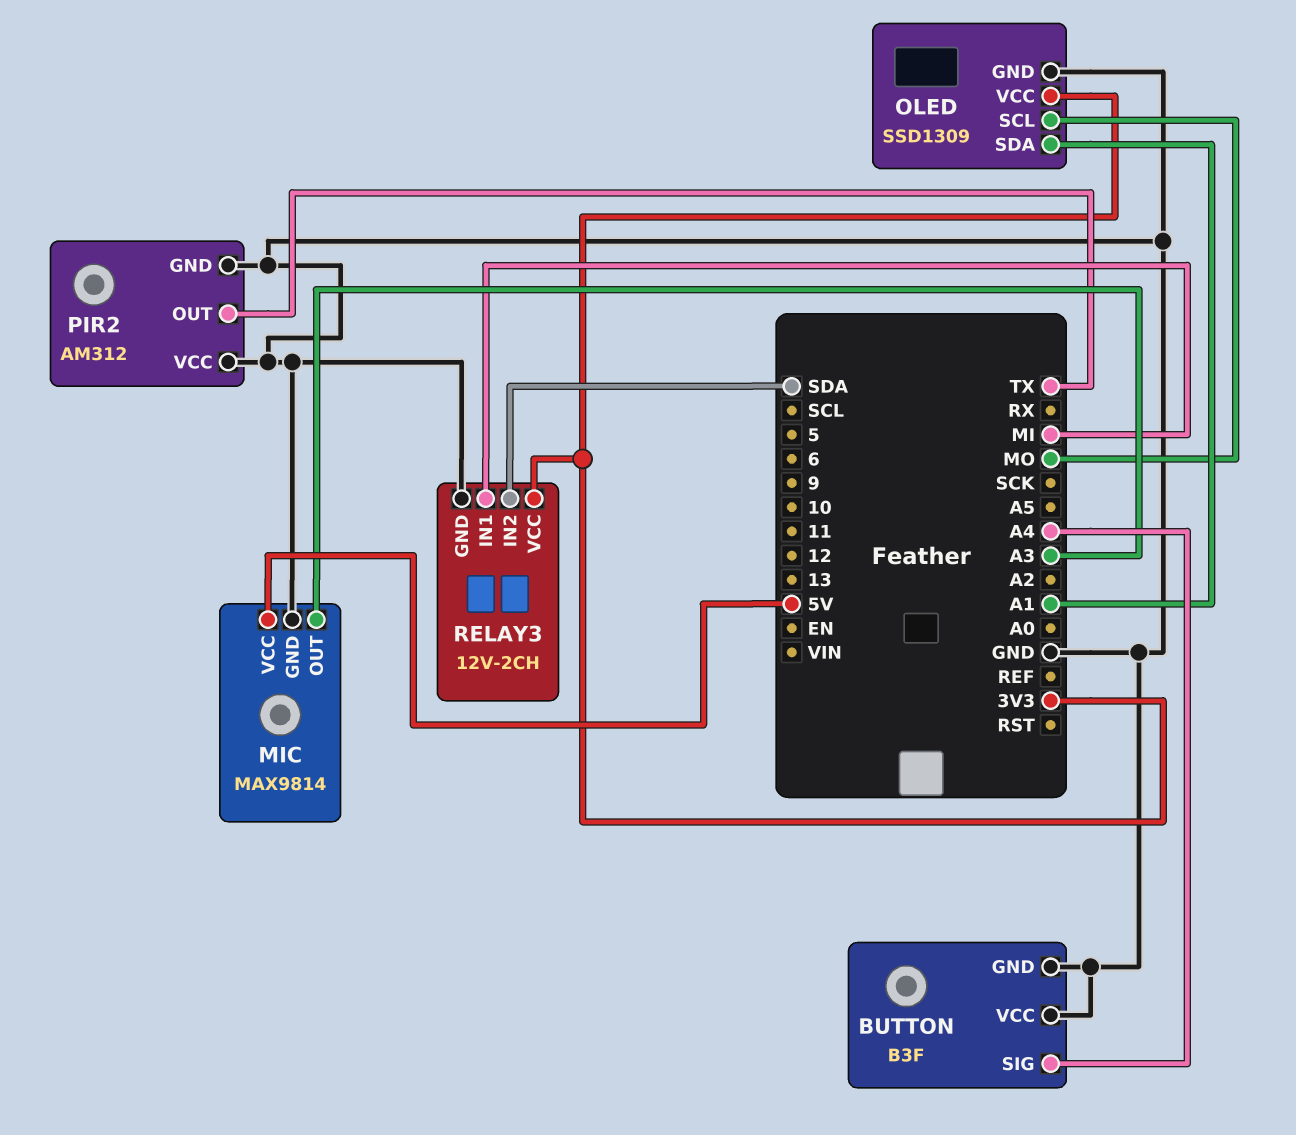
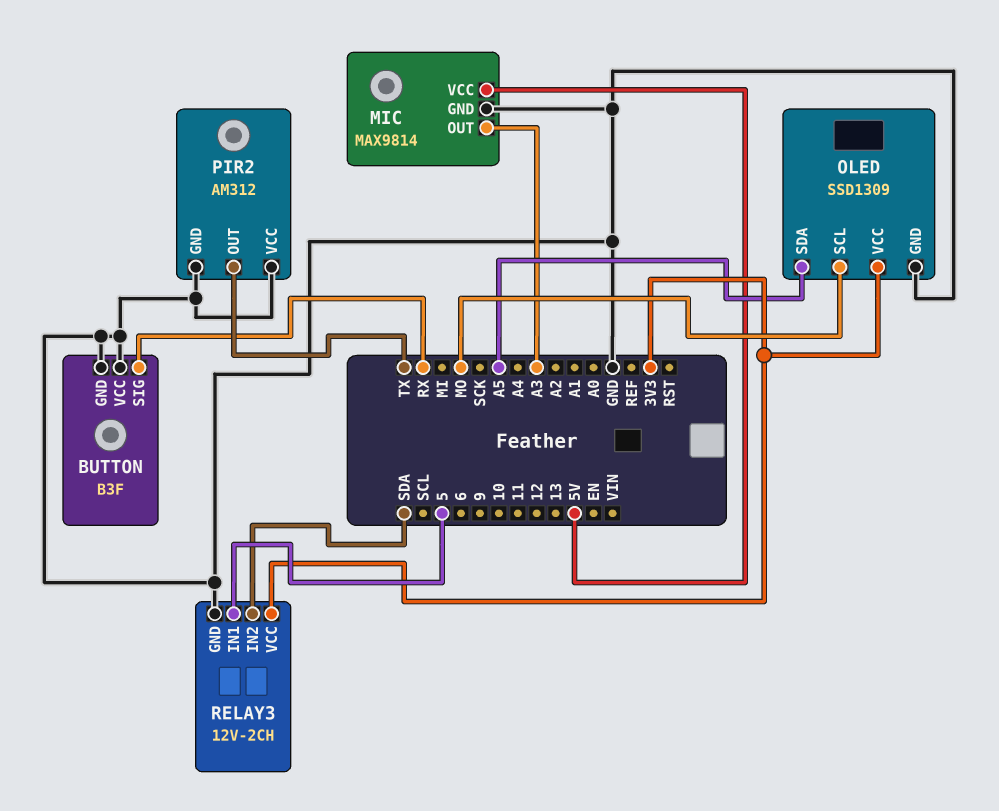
BUTTON pin SIG: A4 -> RX
OLED pin SDA: A1 -> A5
RELAY3 pin IN1: MI -> 5

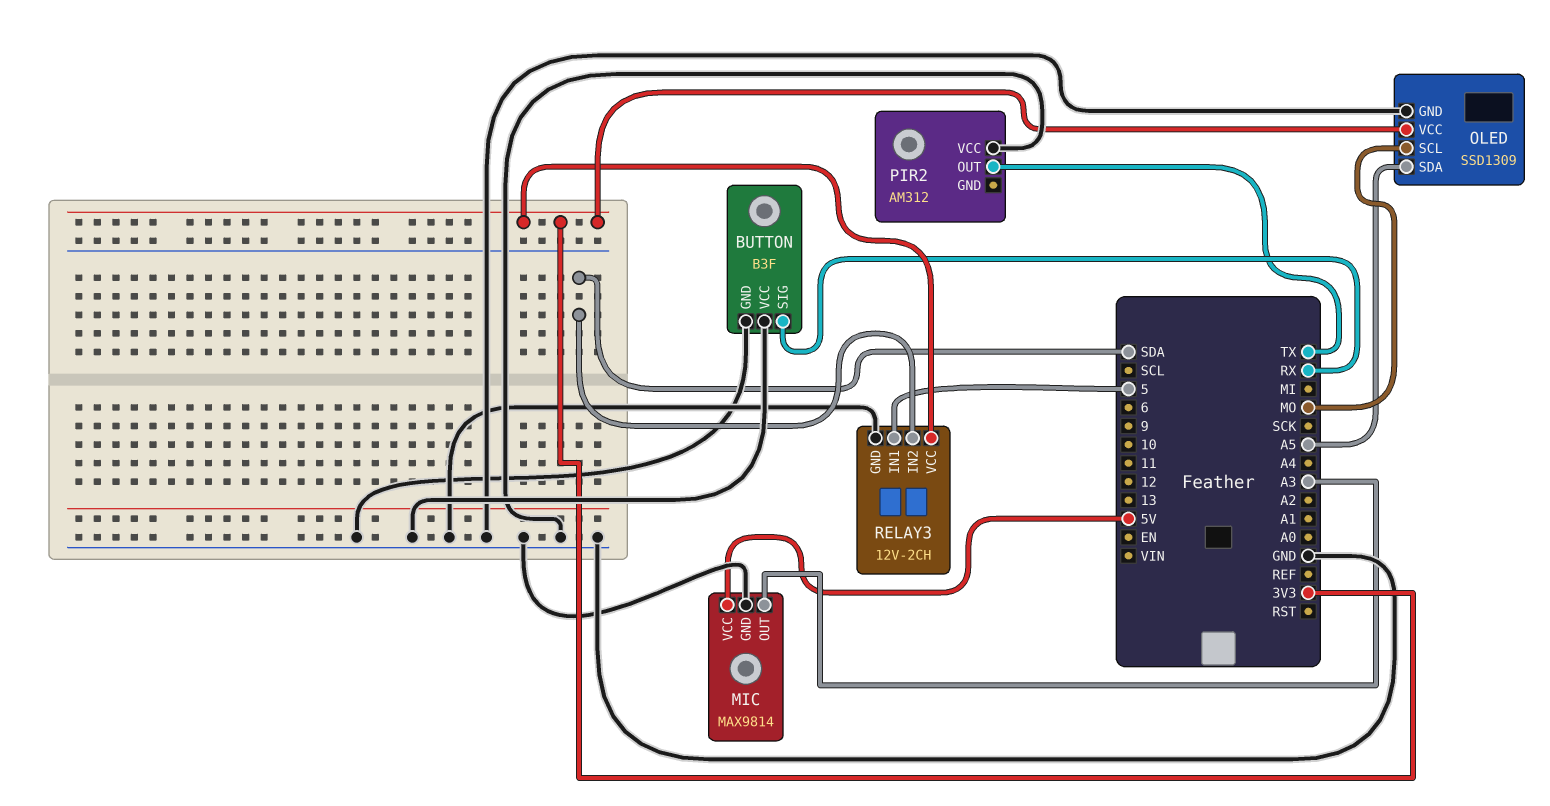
PIR2 pin GND: GND -> none

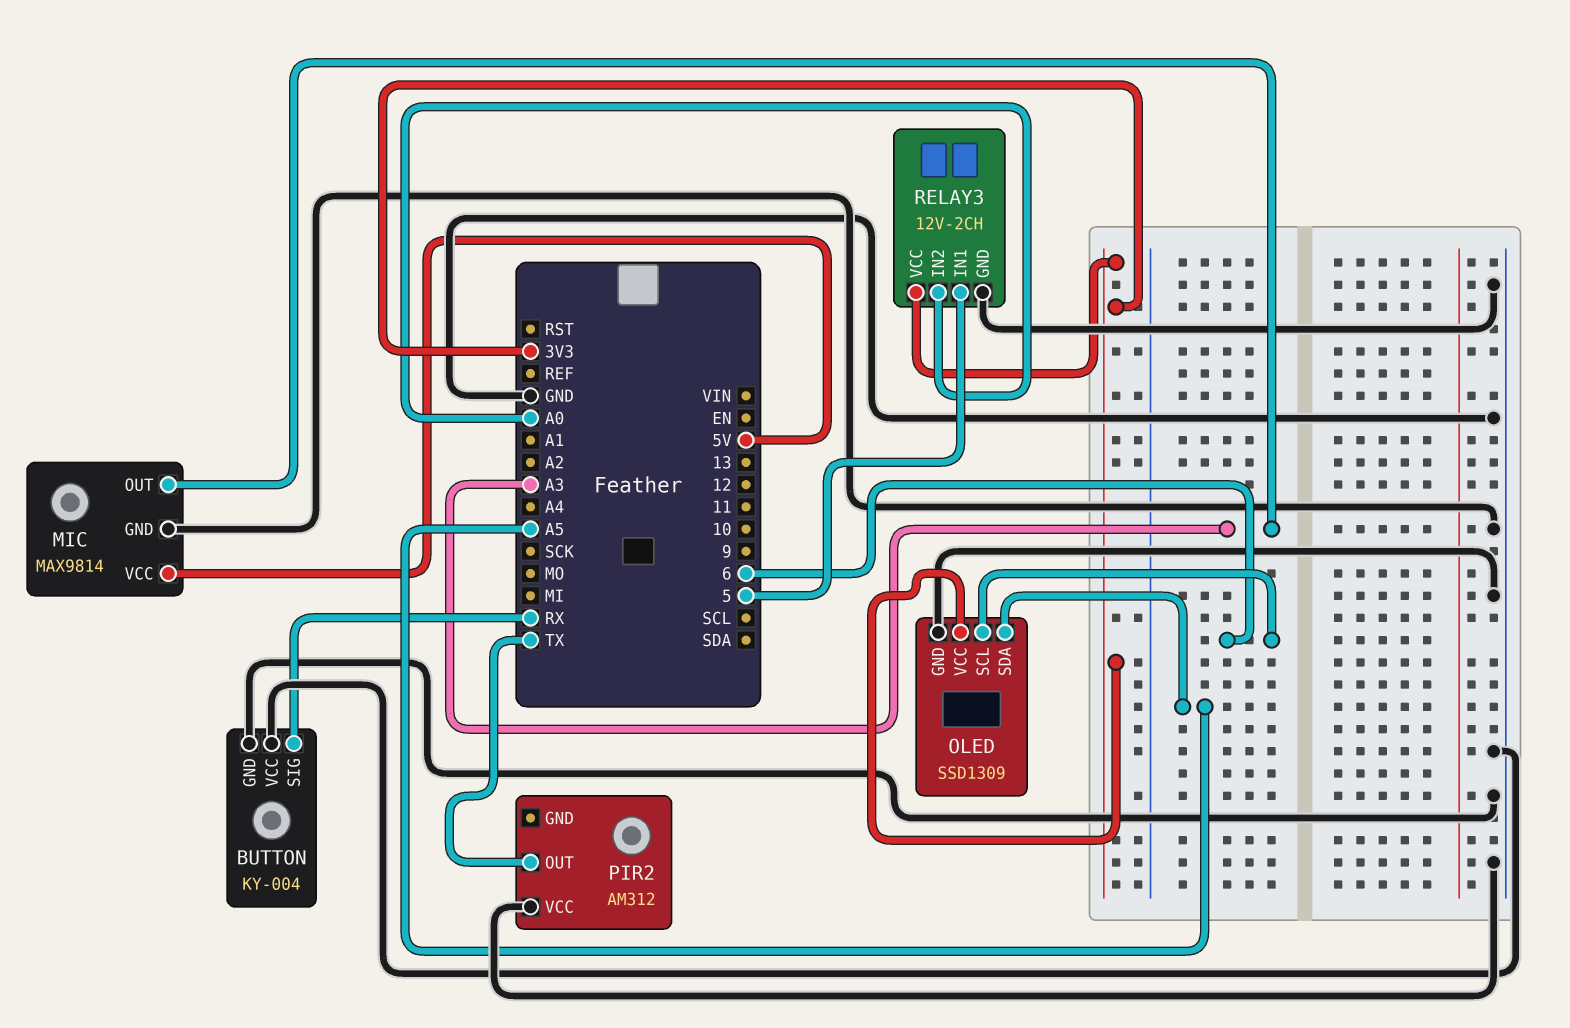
BUTTON: B3F -> KY-004
OLED pin SCL: MO -> 6
RELAY3 pin IN2: SDA -> A0

